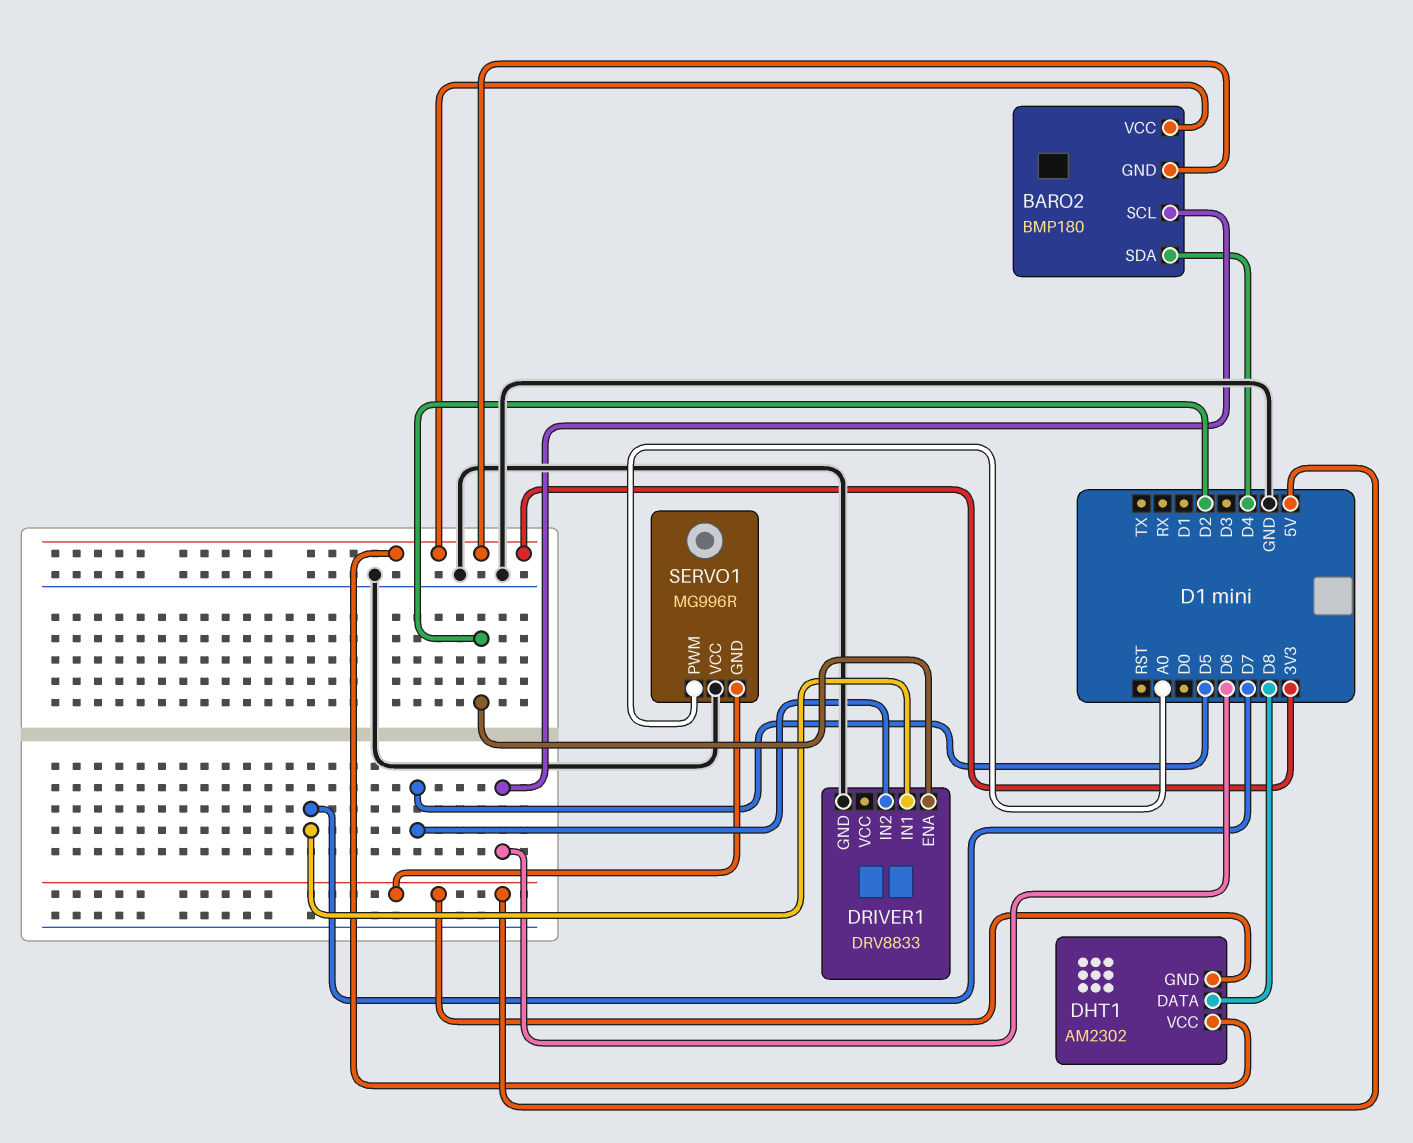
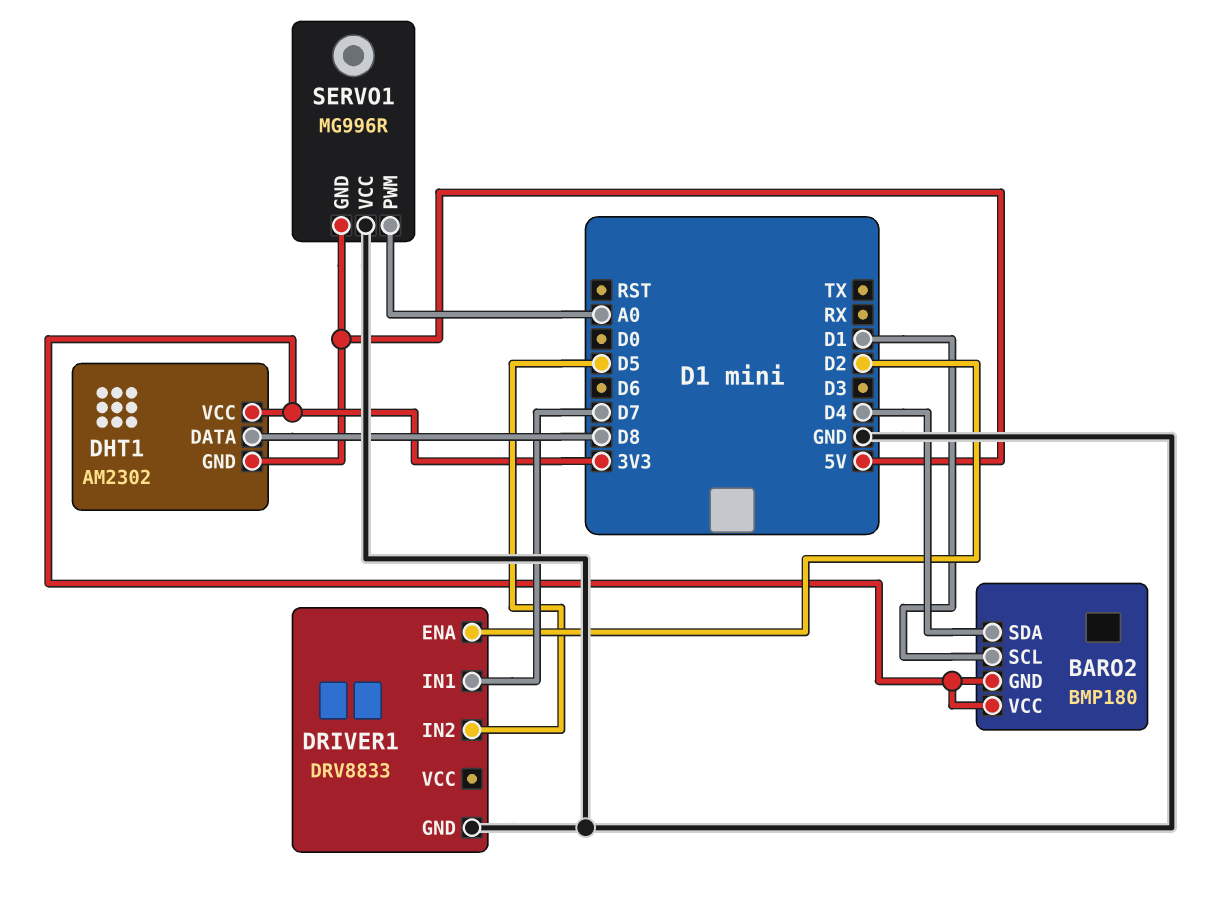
BARO2 pin SCL: D6 -> D1

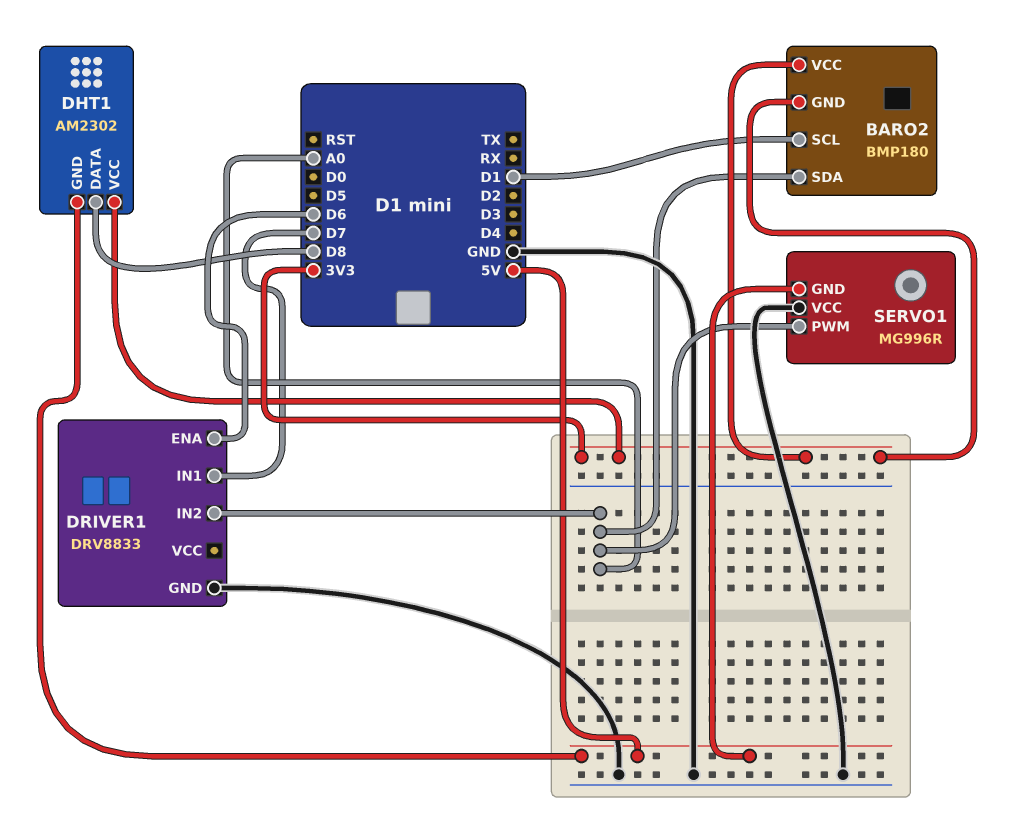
BARO2 pin SDA: D4 -> A0
DRIVER1 pin ENA: D2 -> D6
DRIVER1 pin IN2: D5 -> A0

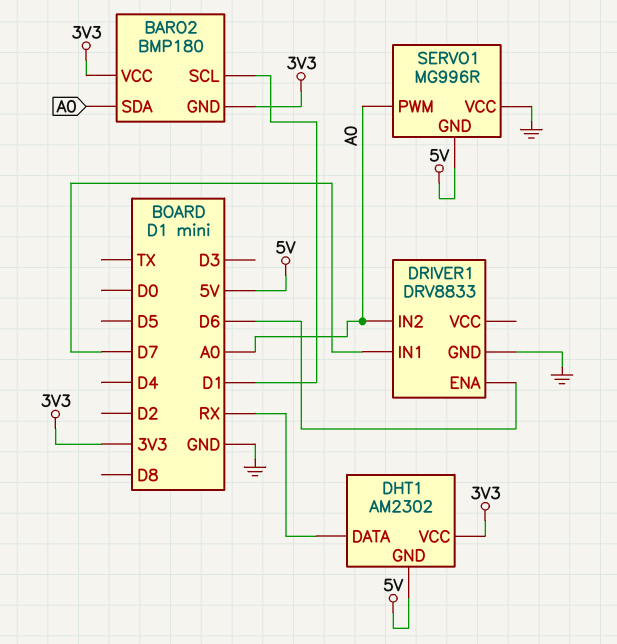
DHT1 pin DATA: D8 -> RX

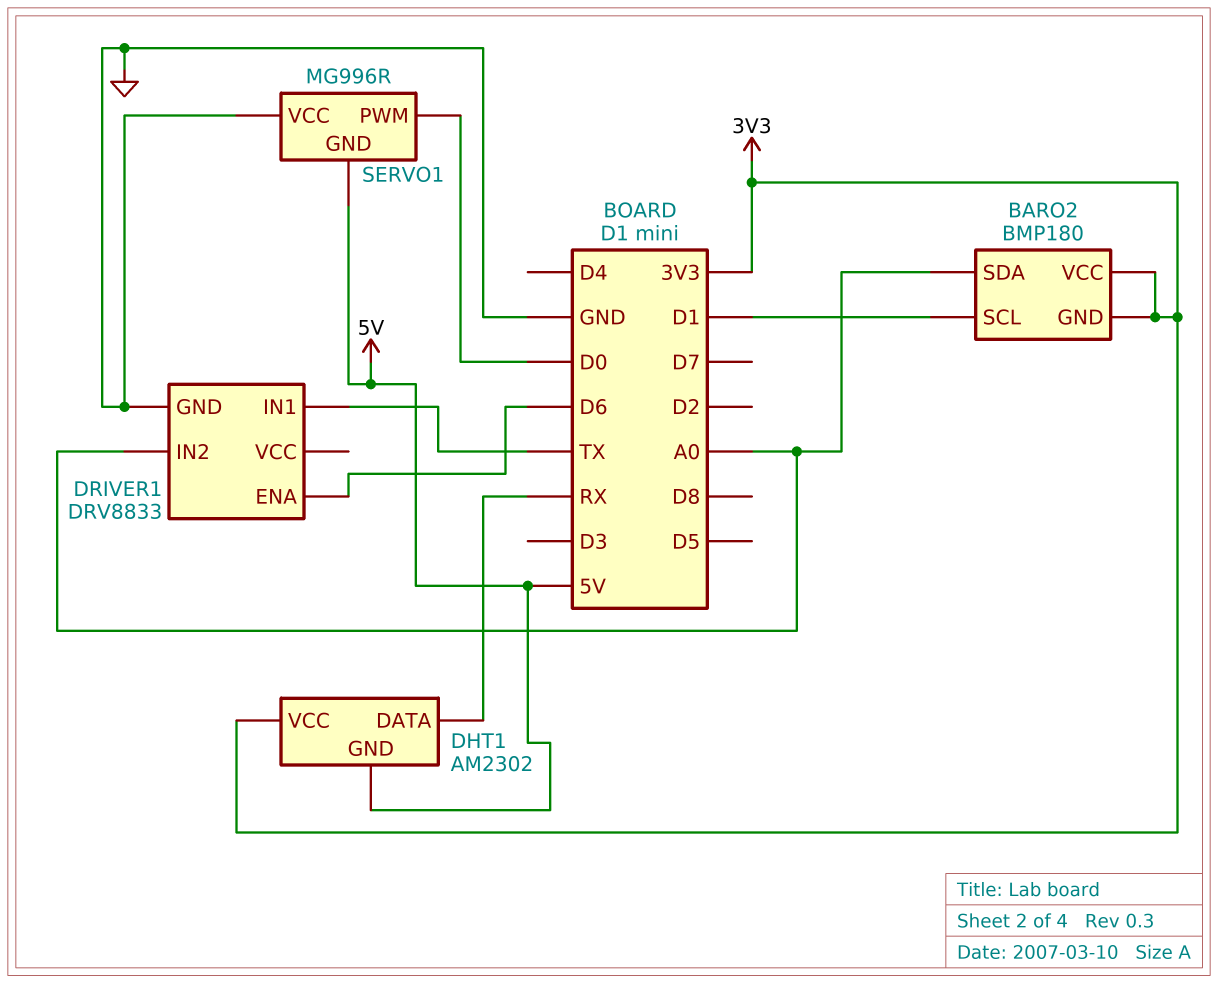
DRIVER1 pin IN1: D7 -> TX
SERVO1 pin PWM: A0 -> D0

